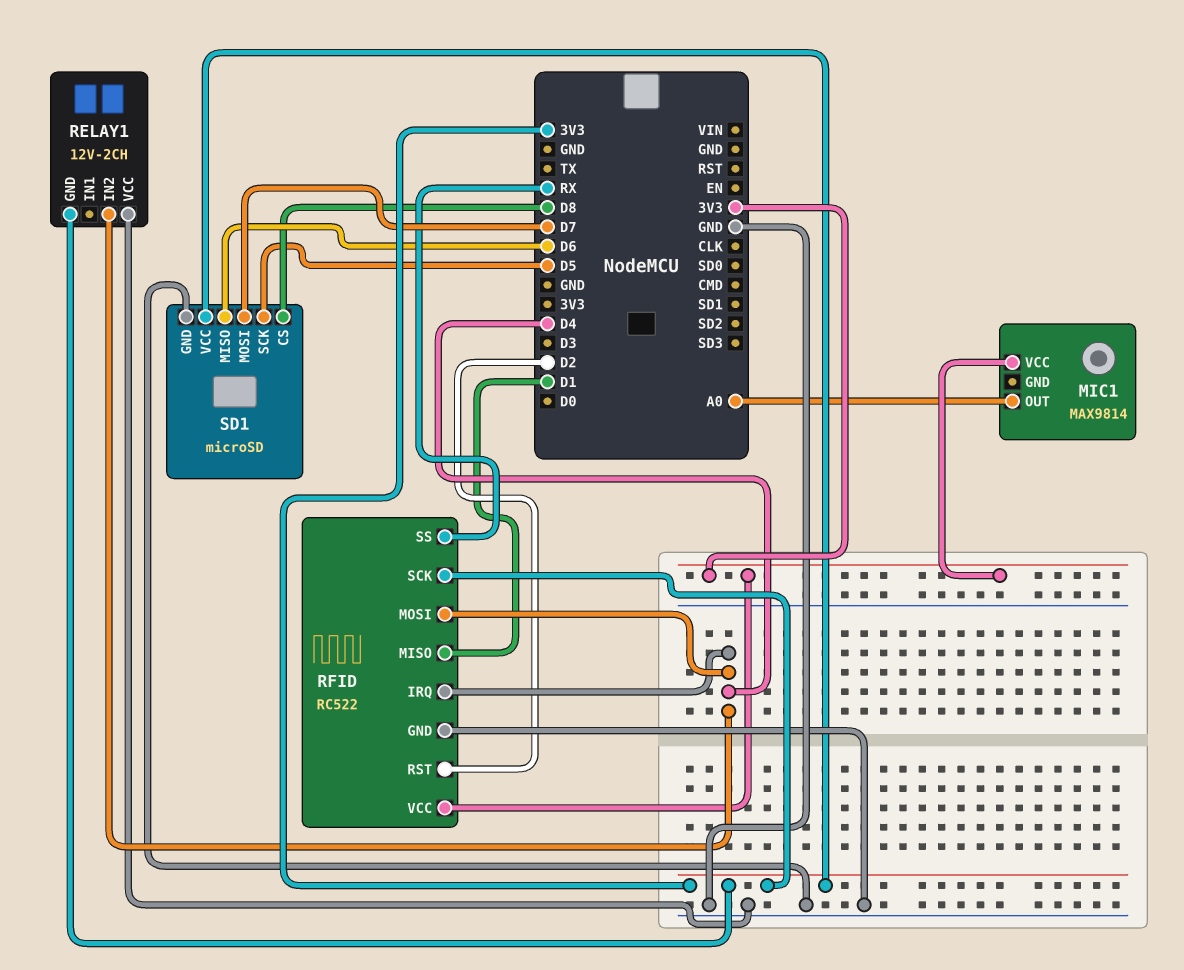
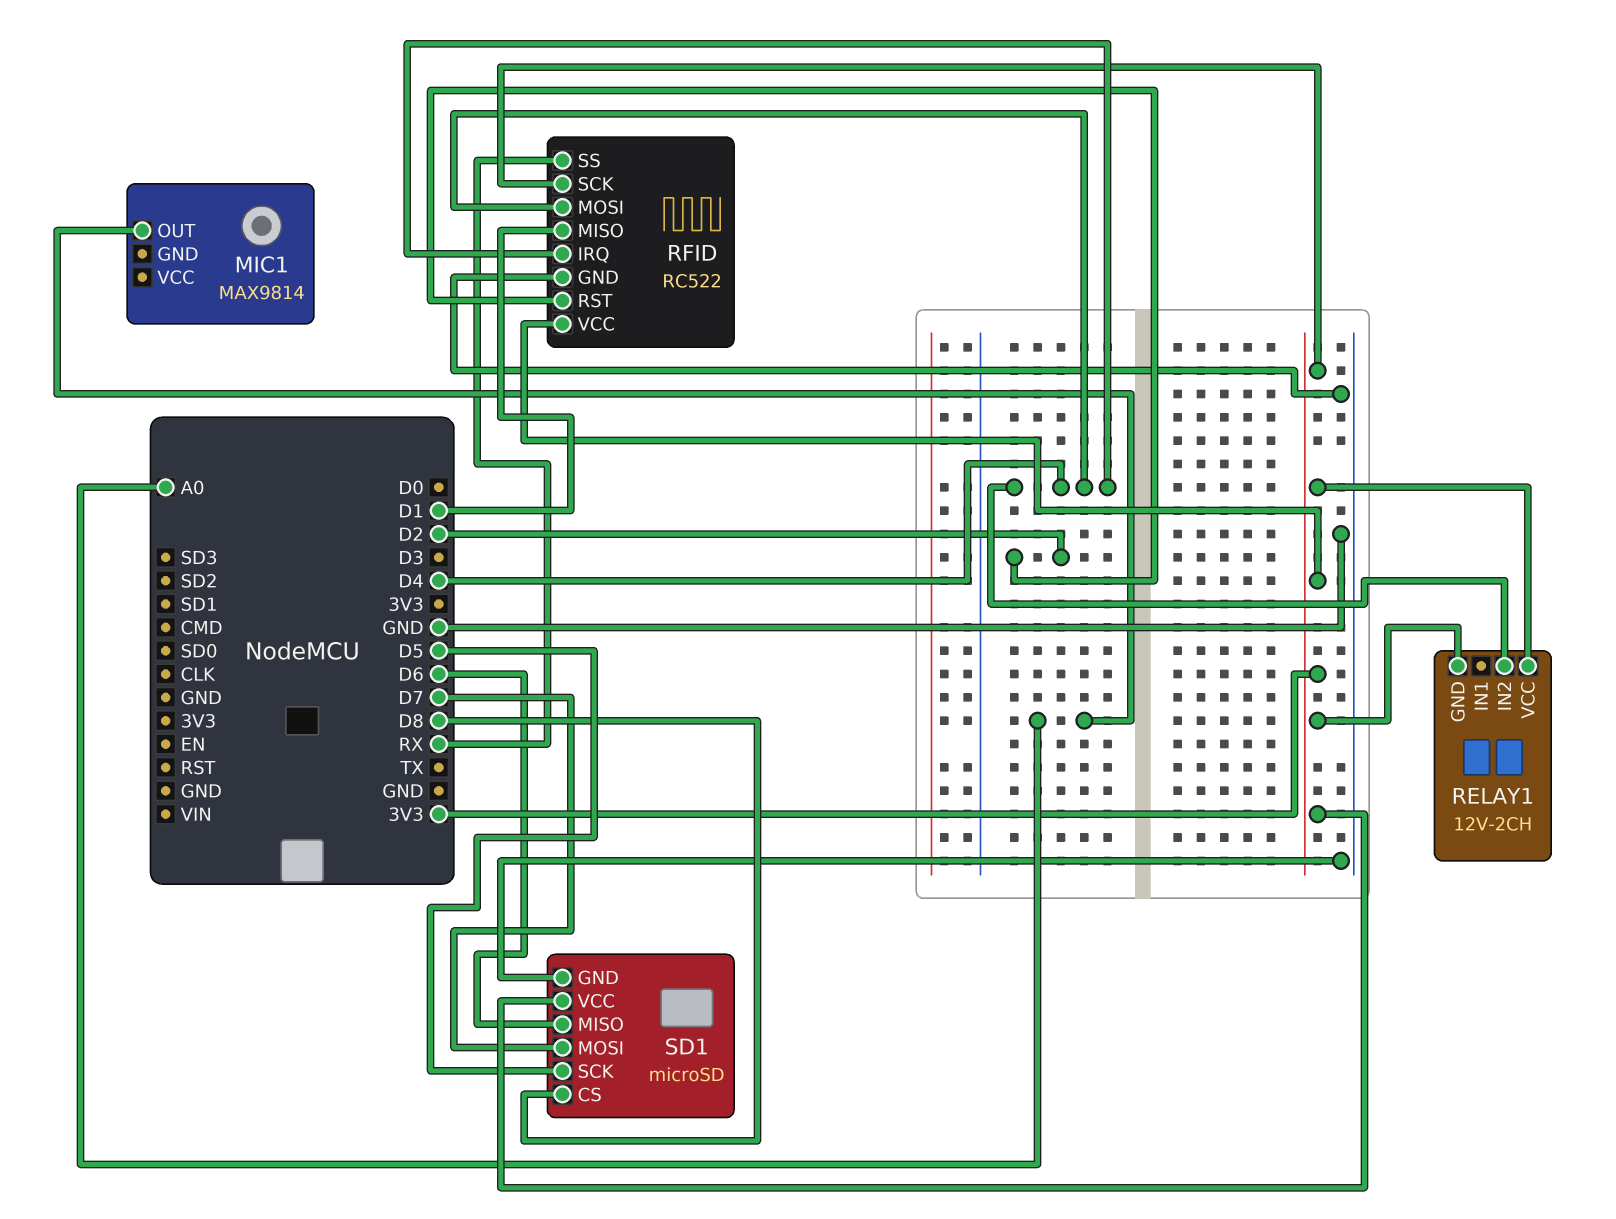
MIC1 pin VCC: 3V3 -> none
RELAY1 pin VCC: GND -> 3V3

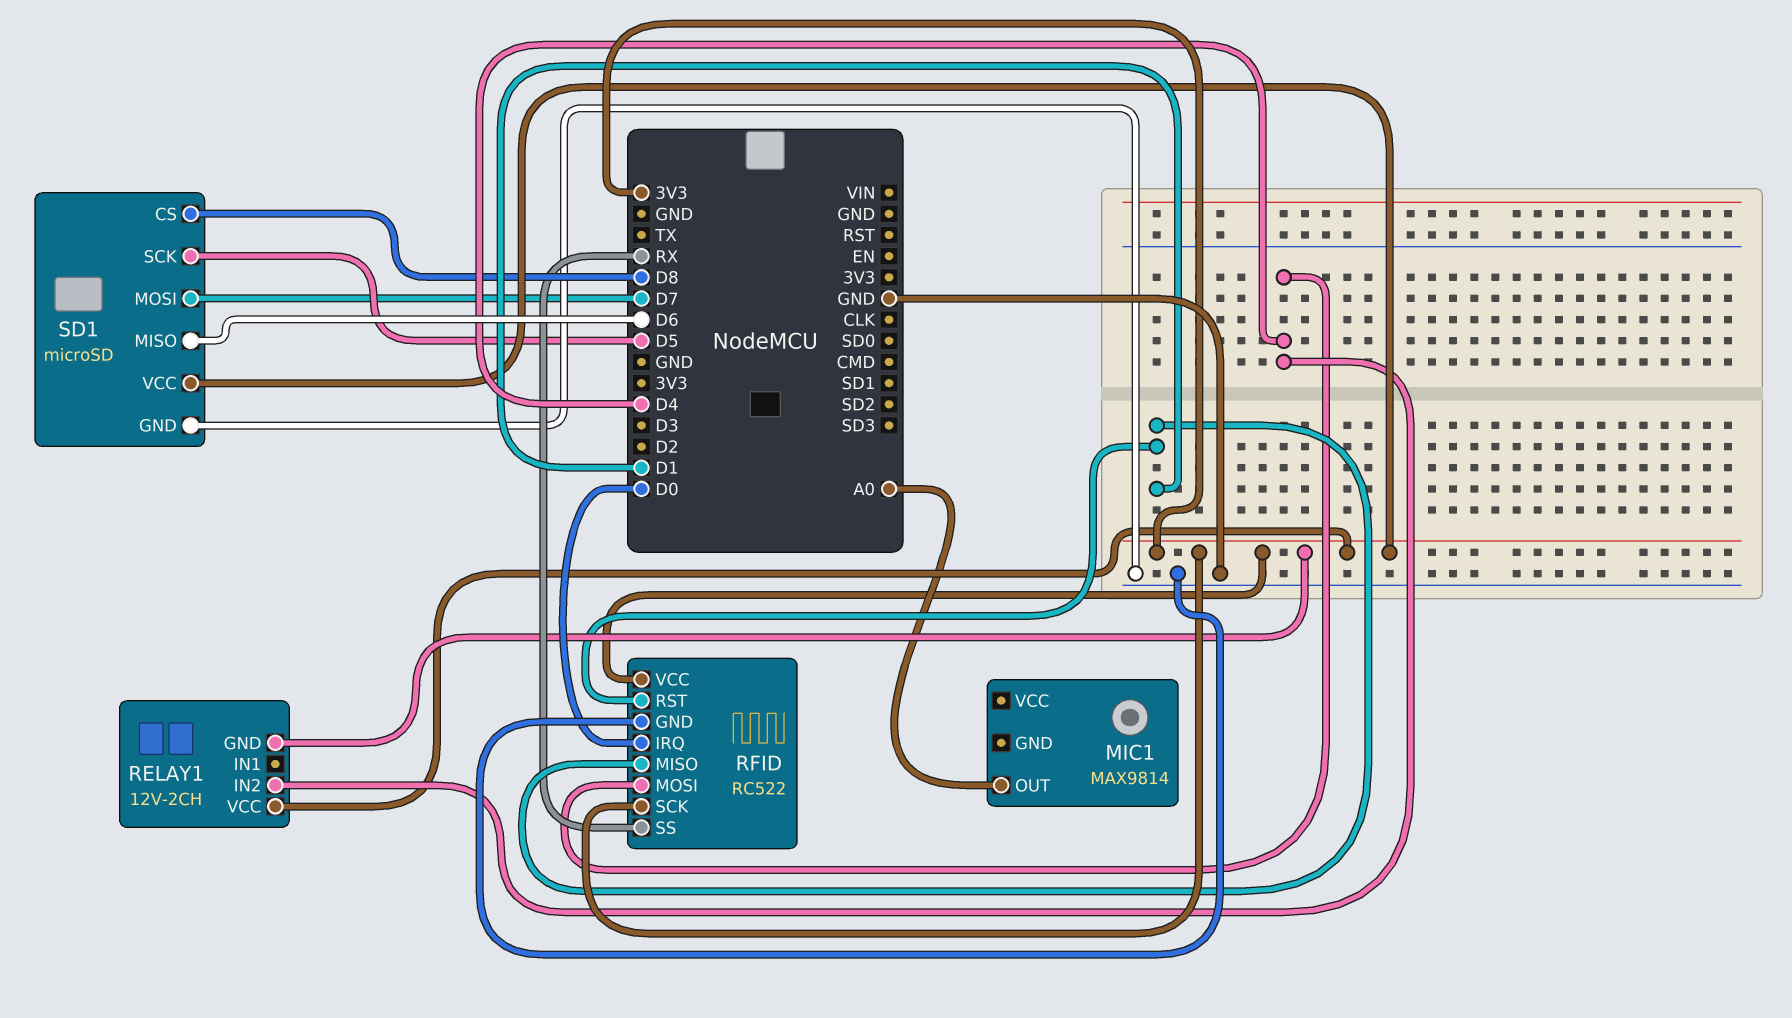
RFID pin IRQ: D4 -> D0
RFID pin RST: D2 -> D1

